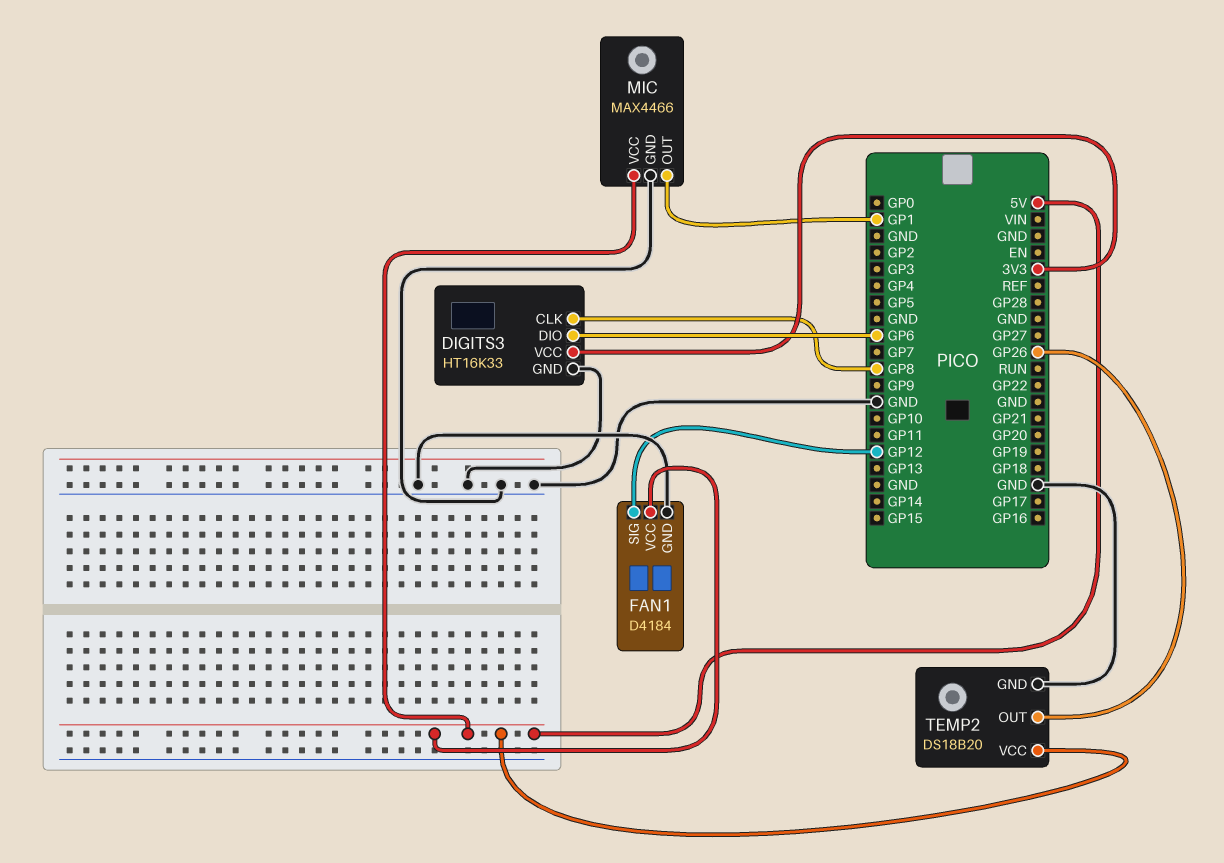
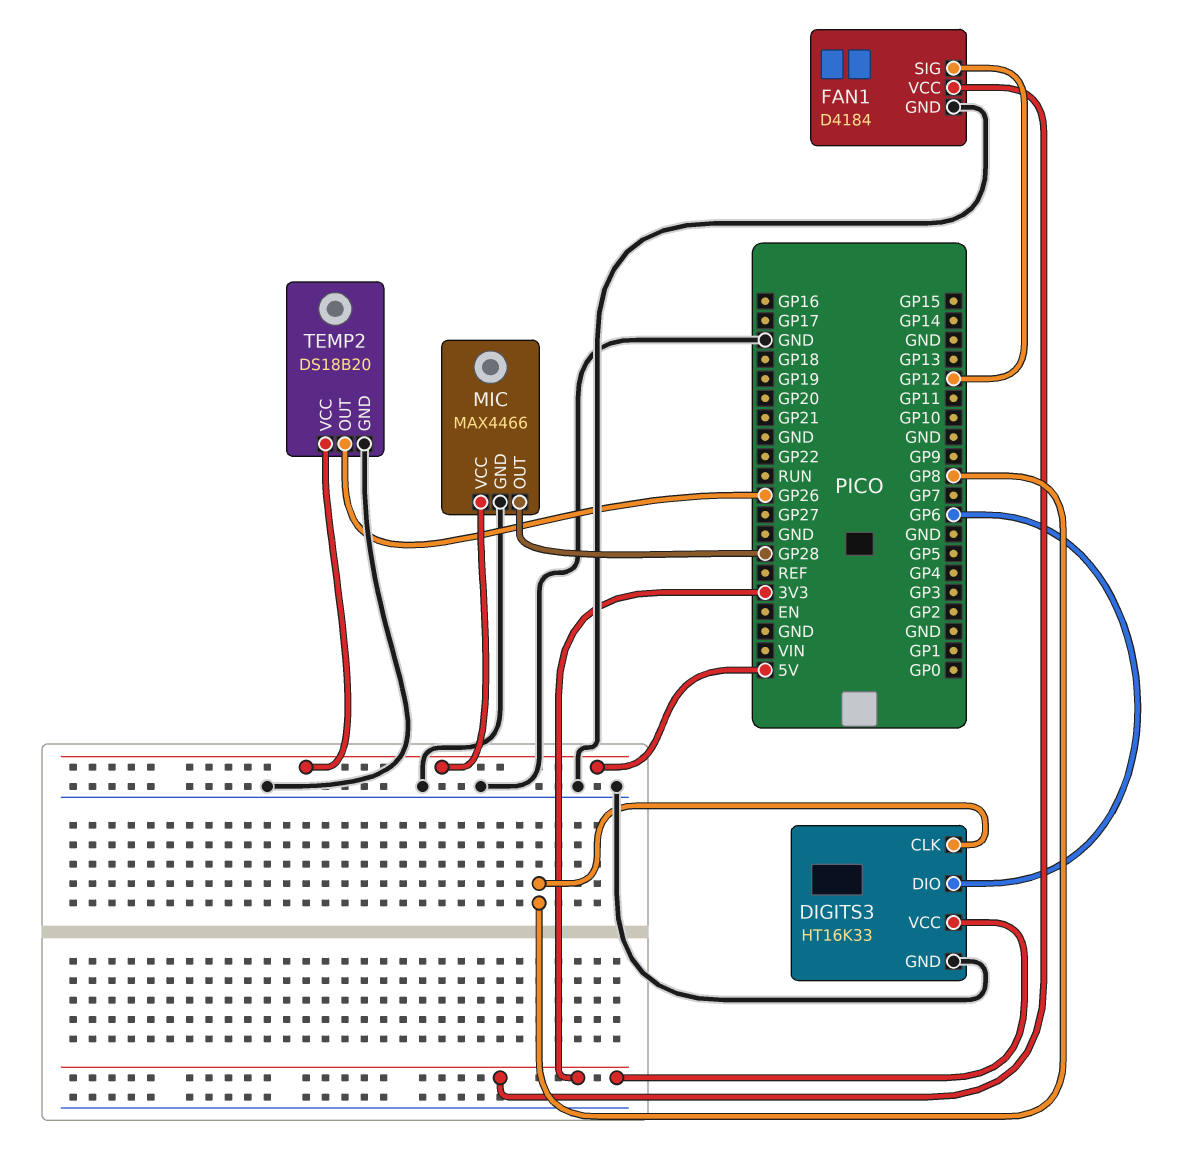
FAN1 pin VCC: 5V -> 3V3
MIC pin OUT: GP1 -> GP28

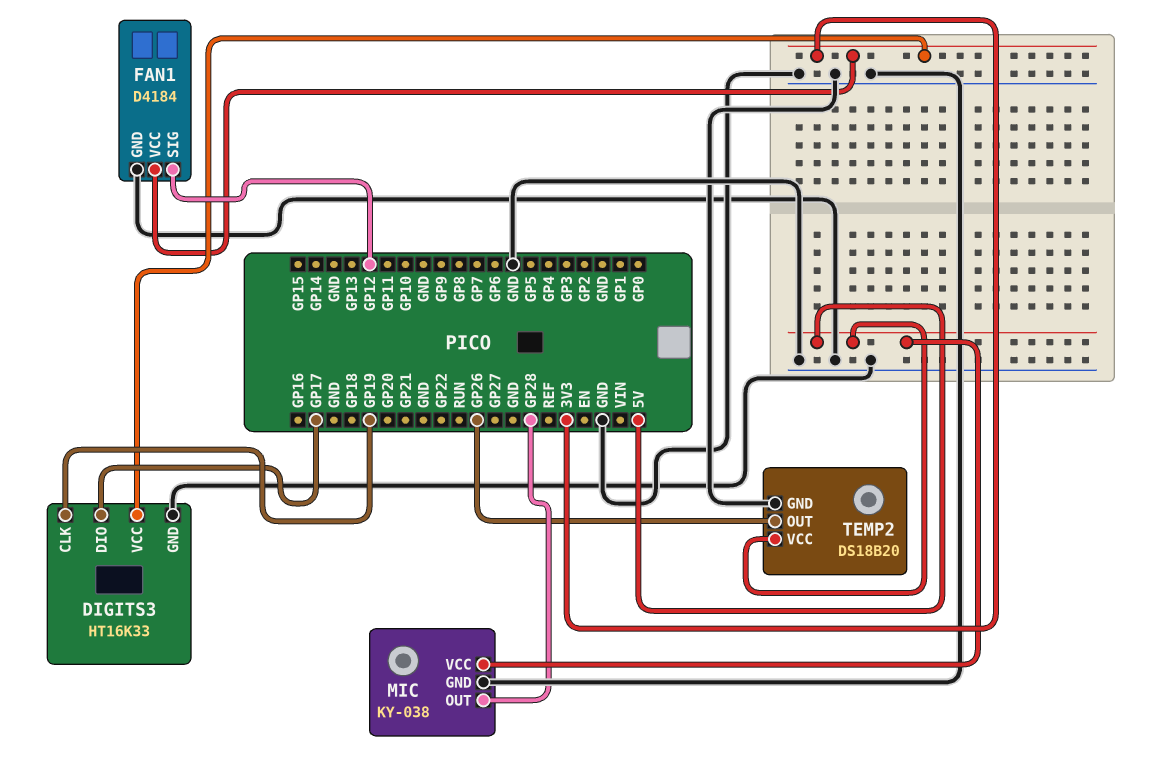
DIGITS3 pin CLK: GP8 -> GP19
DIGITS3 pin DIO: GP6 -> GP17
MIC: MAX4466 -> KY-038

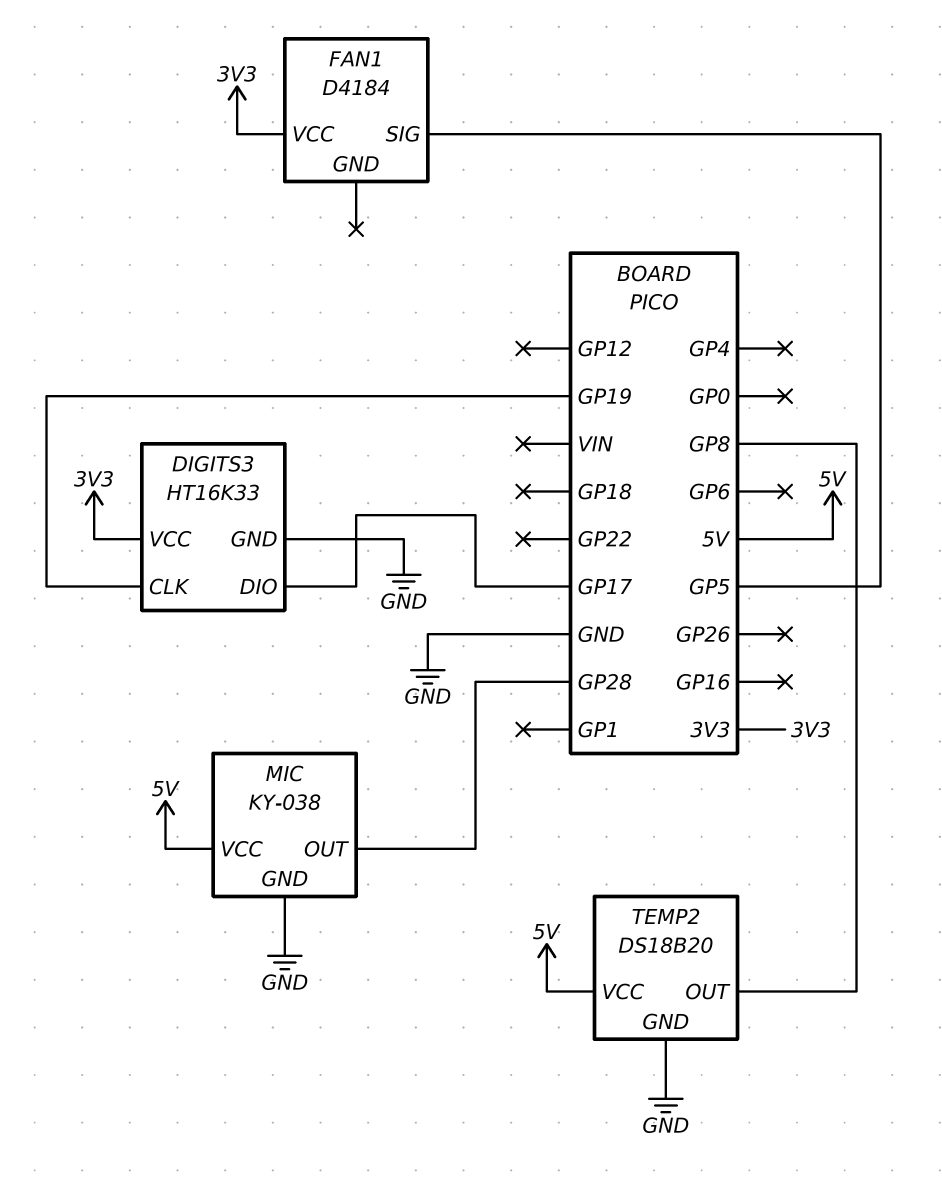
FAN1 pin GND: GND -> none
FAN1 pin SIG: GP12 -> GP5
TEMP2 pin OUT: GP26 -> GP8

